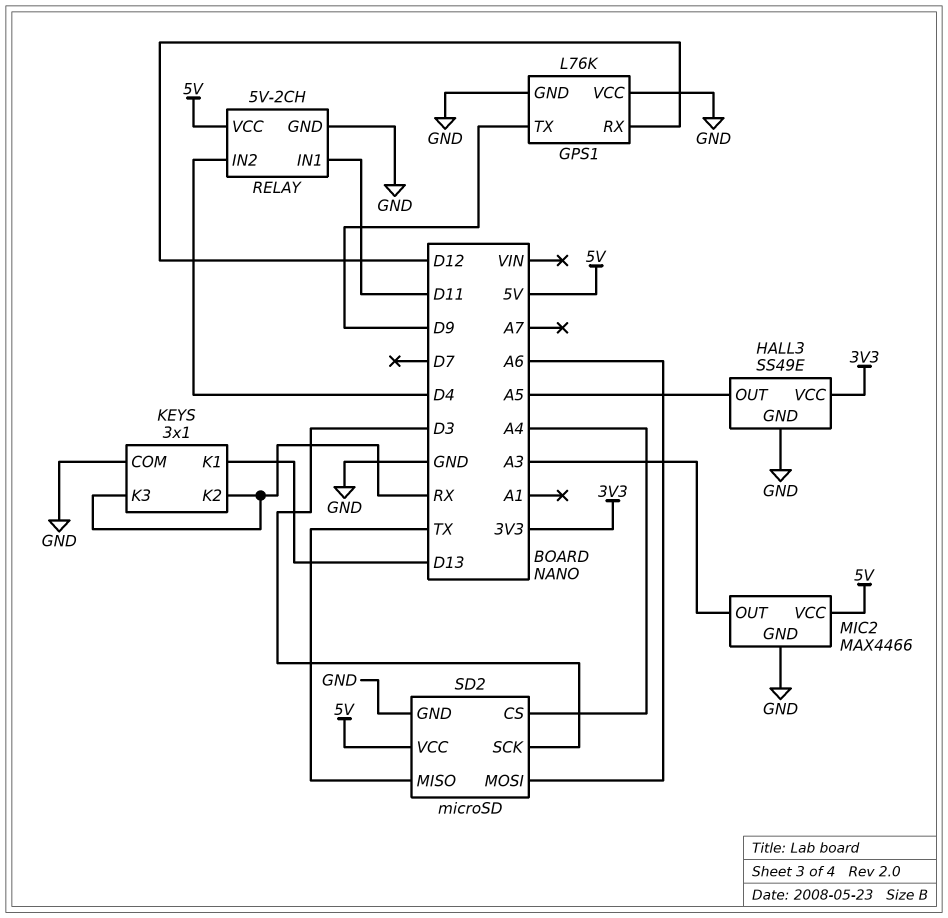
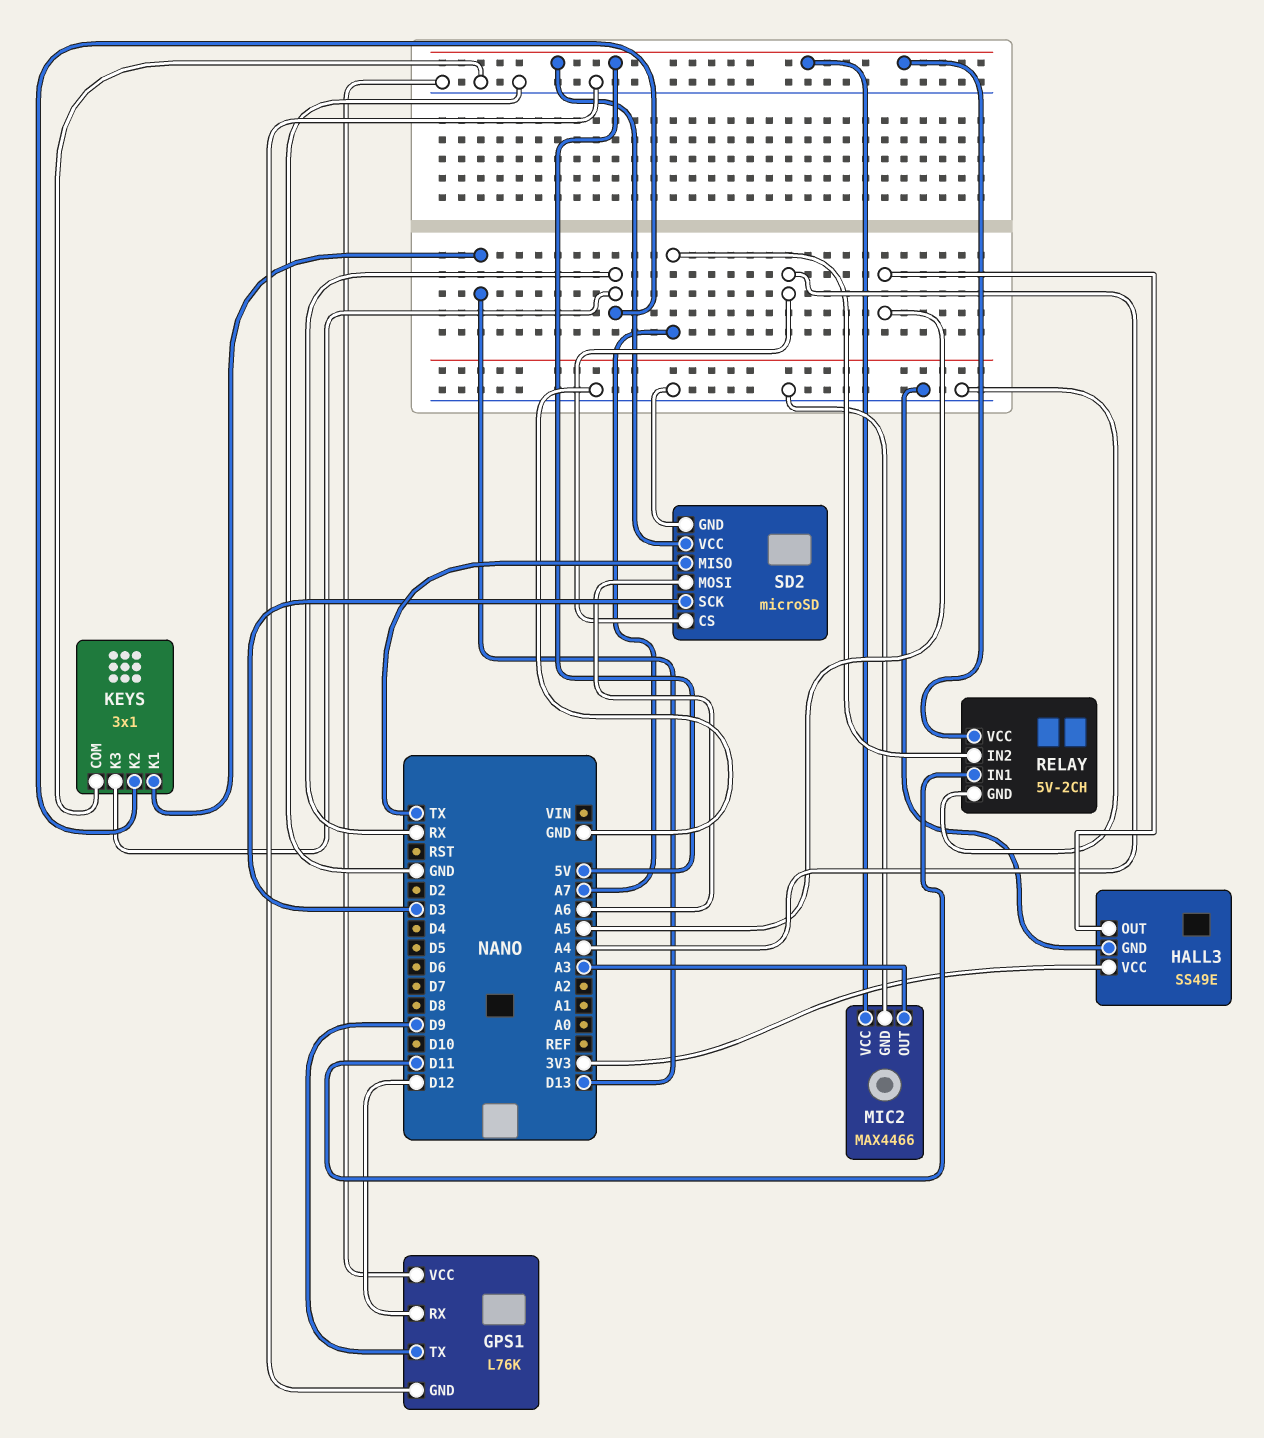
RELAY pin IN2: D4 -> A7

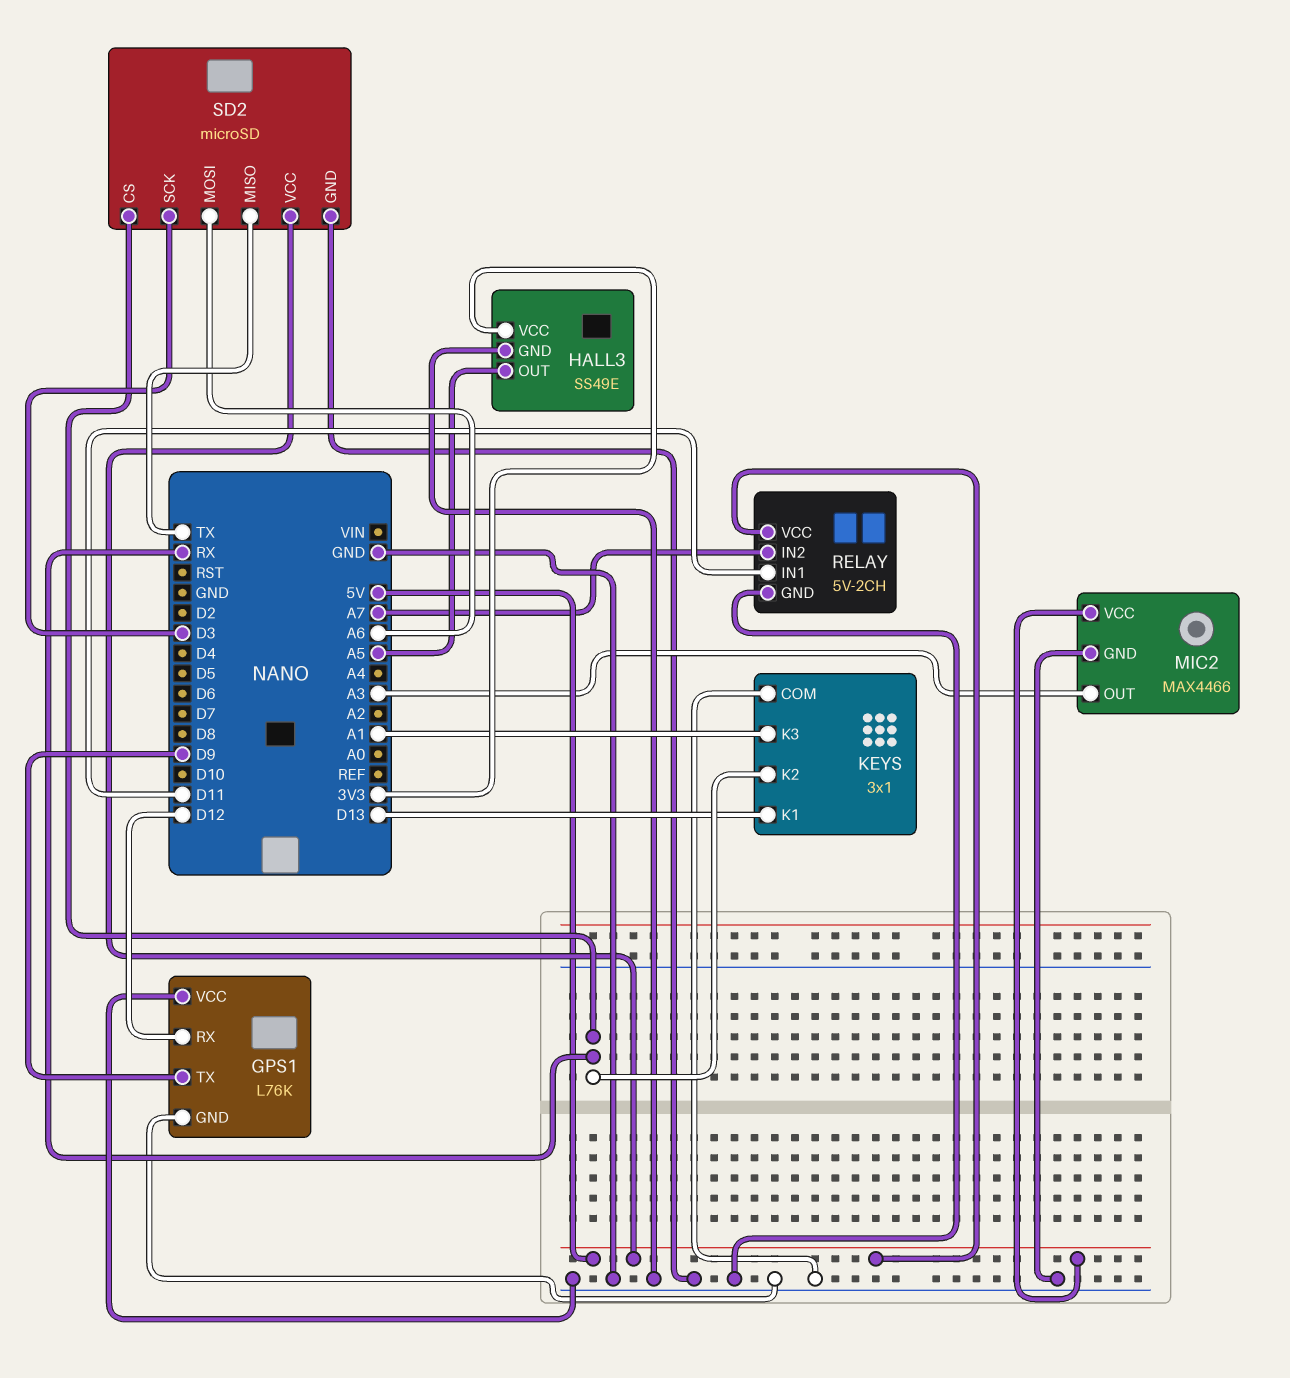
KEYS pin K3: RX -> A1
SD2 pin CS: A4 -> RX

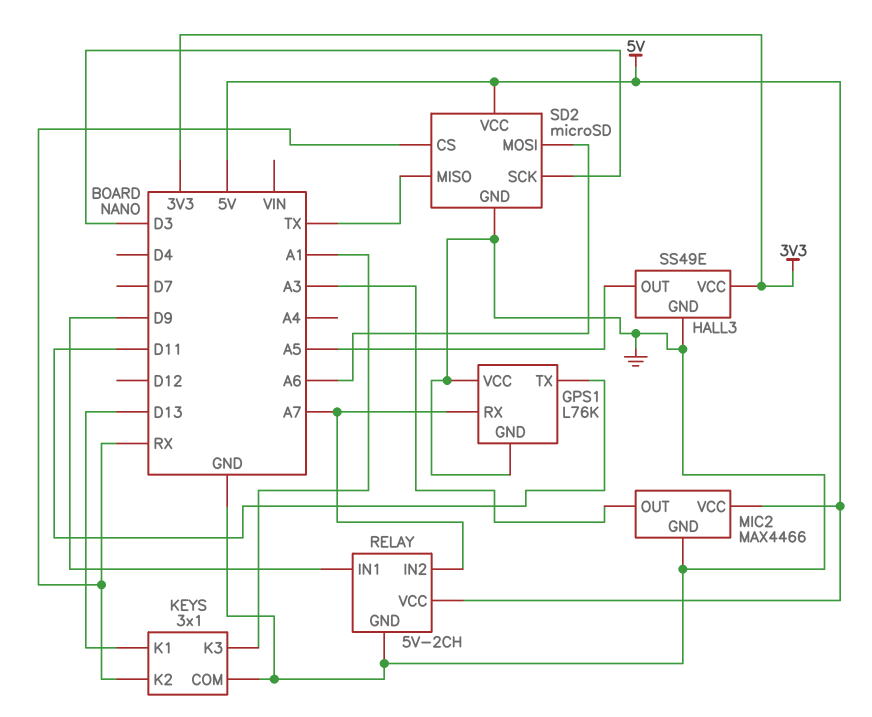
GPS1 pin RX: D12 -> A7
GPS1 pin TX: D9 -> D11
RELAY pin IN1: D11 -> D9

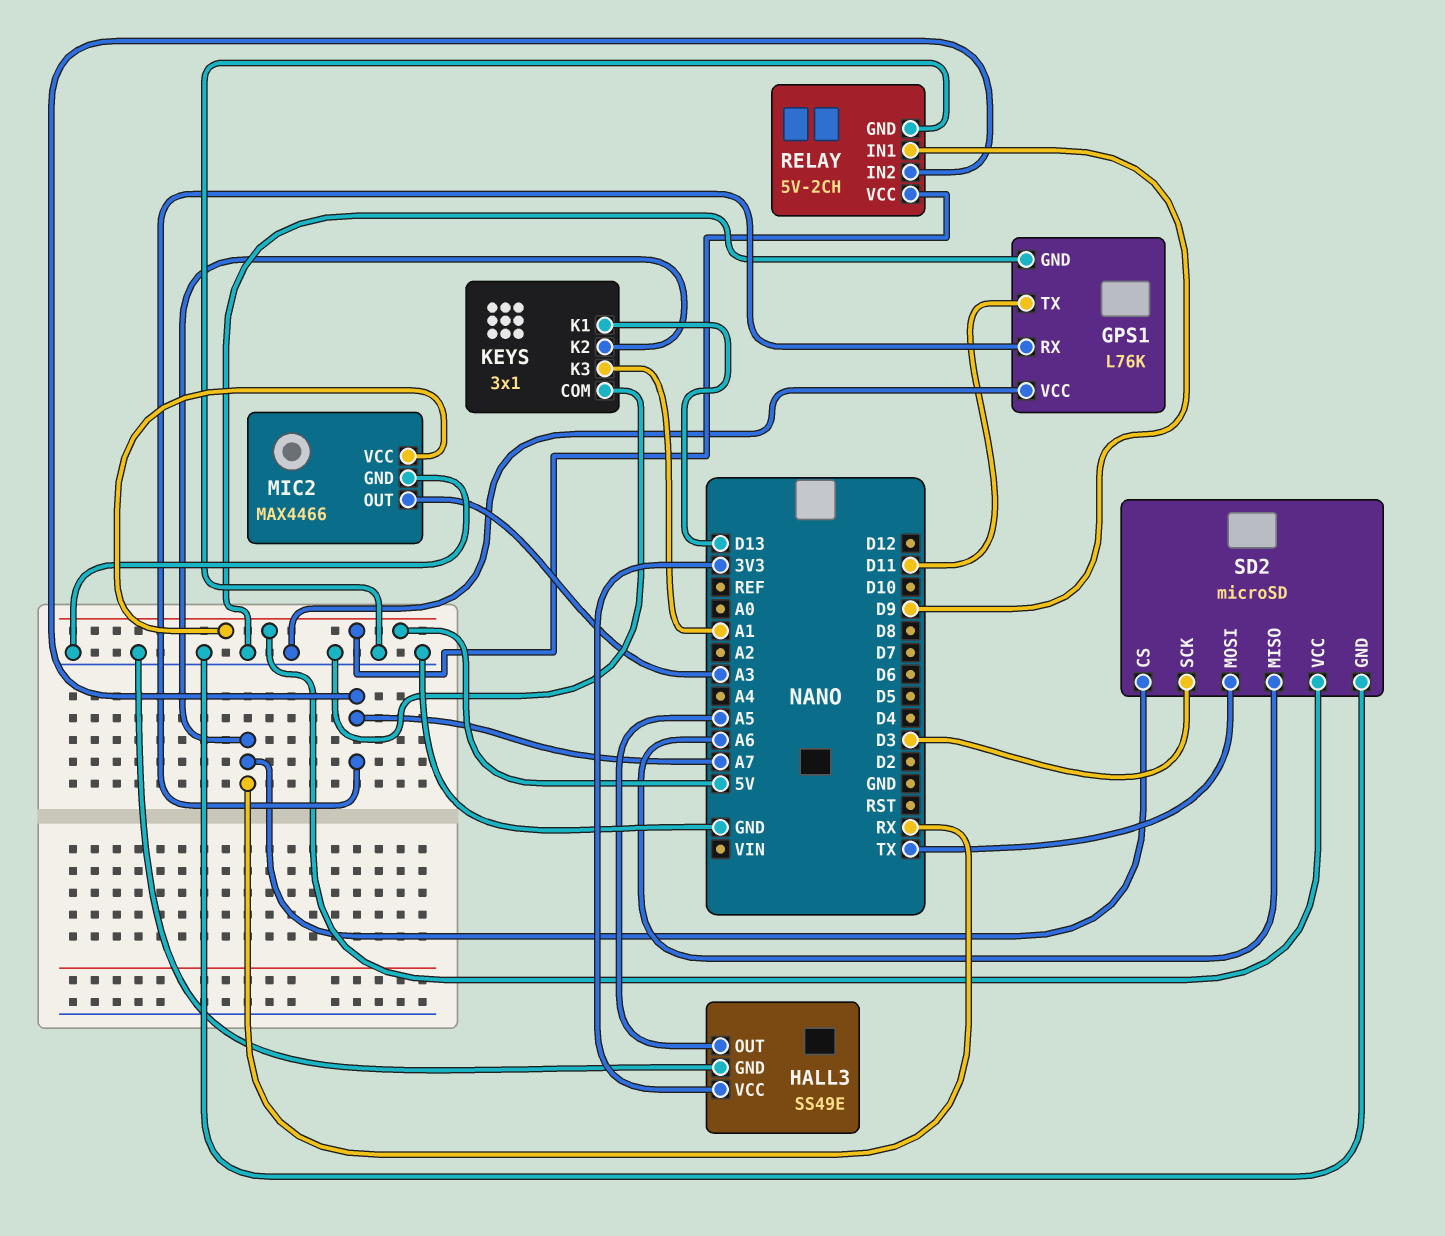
SD2 pin MISO: TX -> A6
SD2 pin MOSI: A6 -> TX

